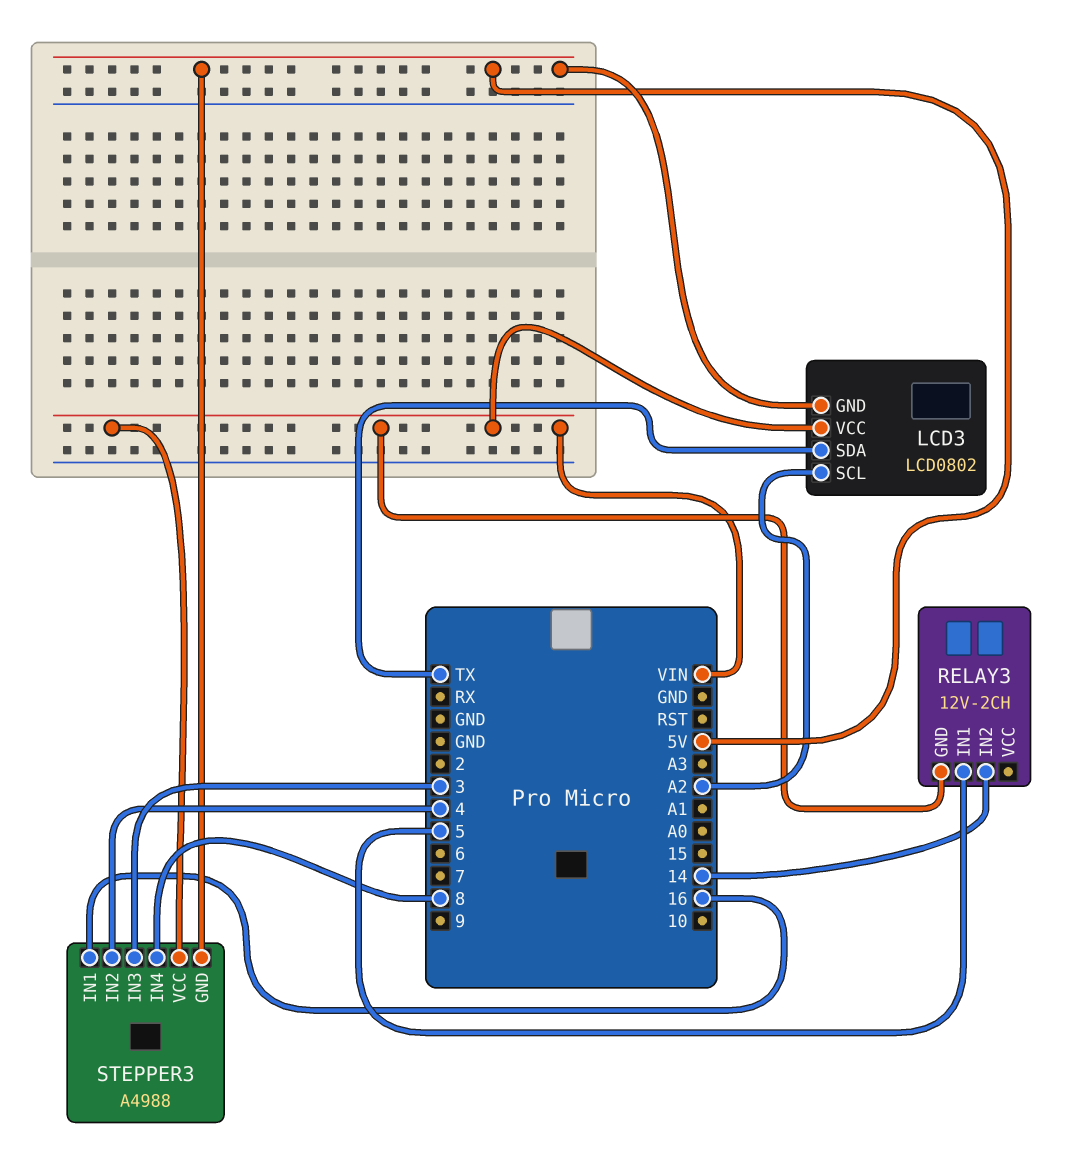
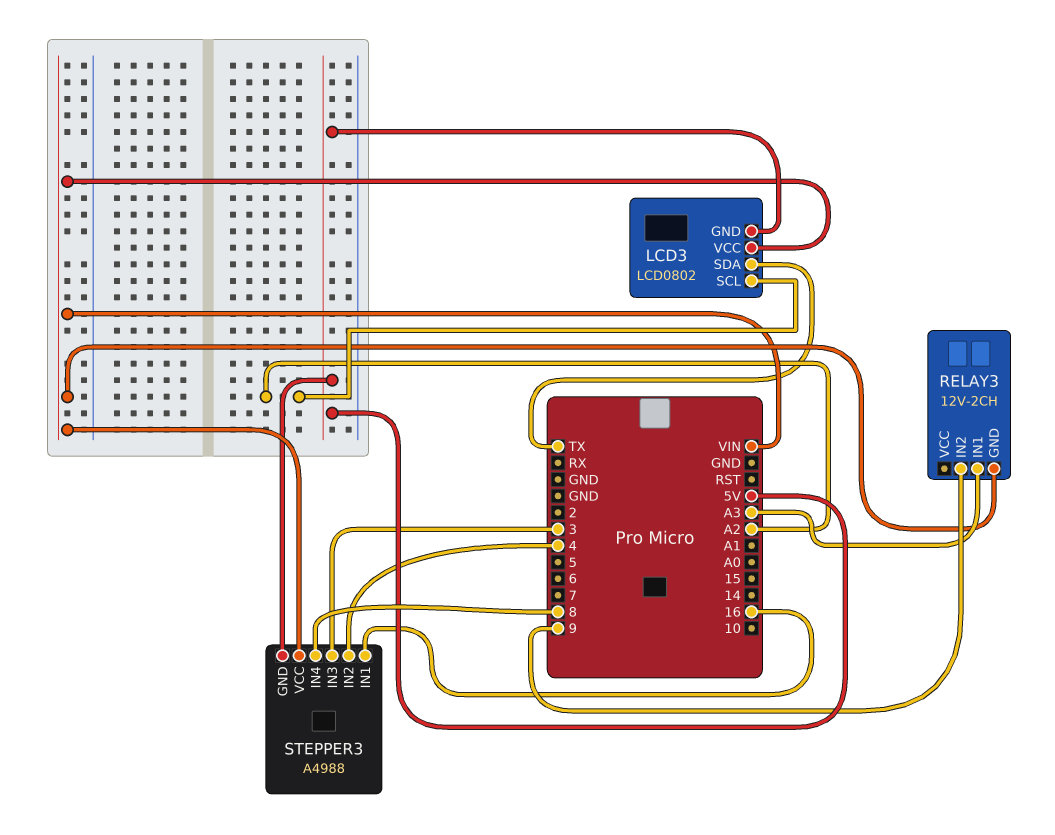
RELAY3 pin IN1: 5 -> A3
RELAY3 pin IN2: 14 -> 9

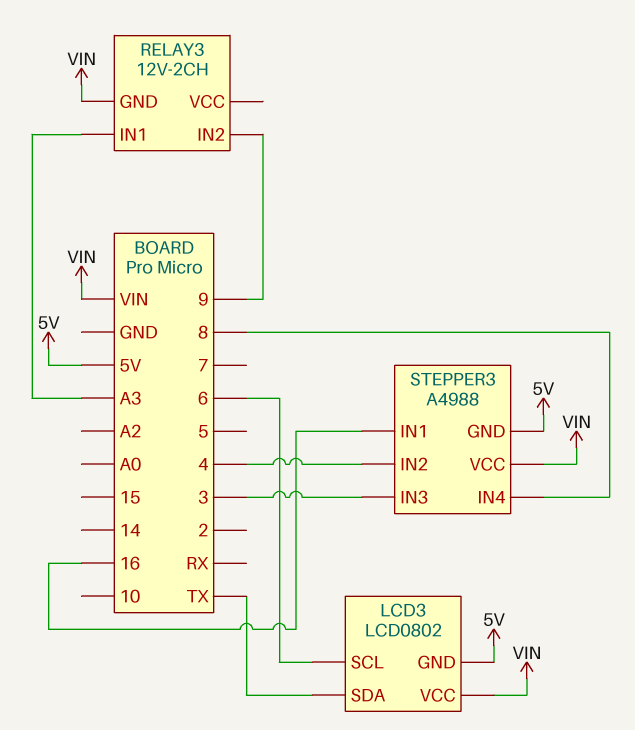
LCD3 pin SCL: A2 -> 6

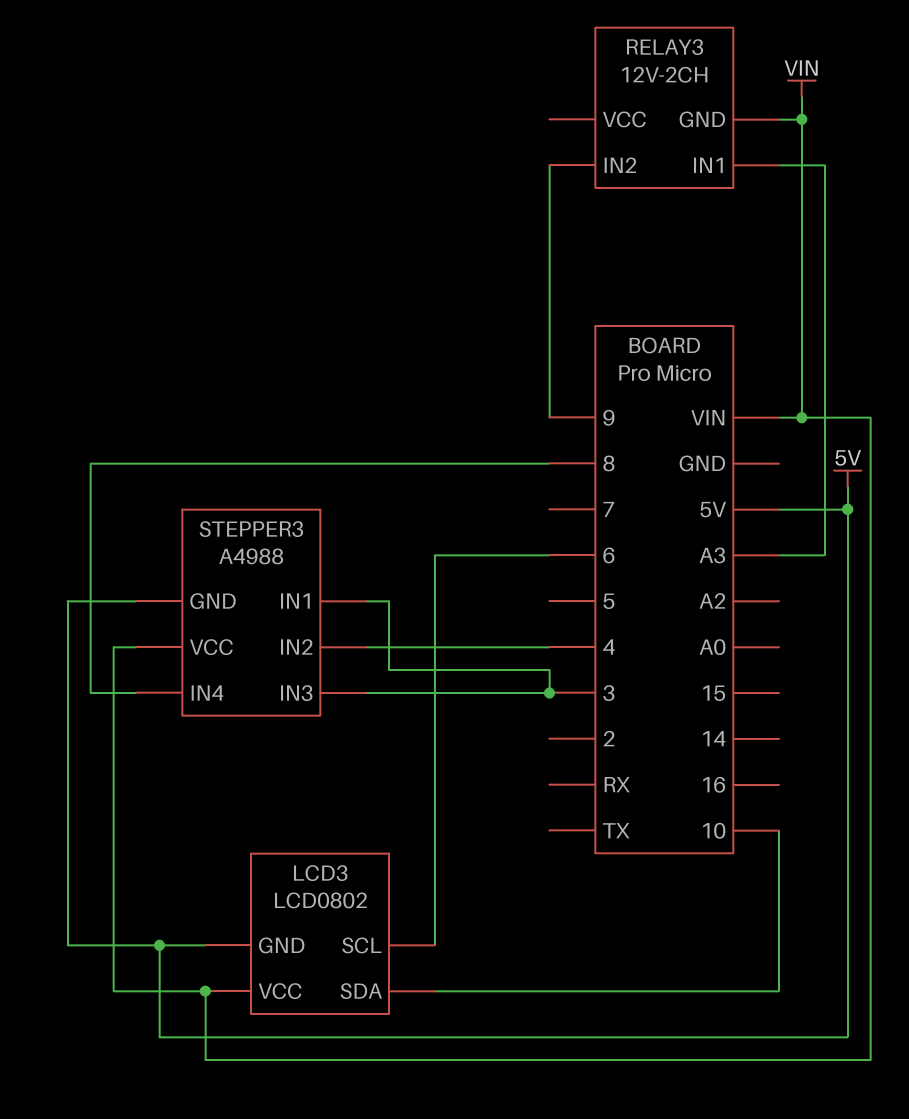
LCD3 pin SDA: TX -> 10
STEPPER3 pin IN1: 16 -> 3

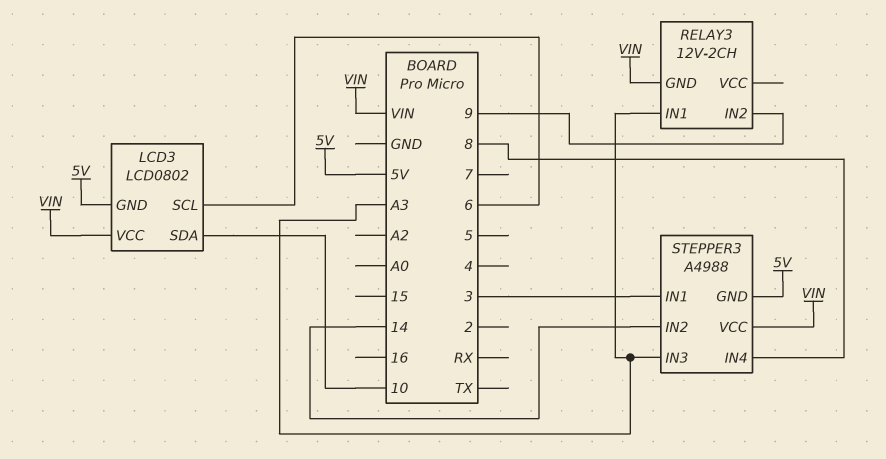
STEPPER3 pin IN2: 4 -> 14
STEPPER3 pin IN3: 3 -> A3

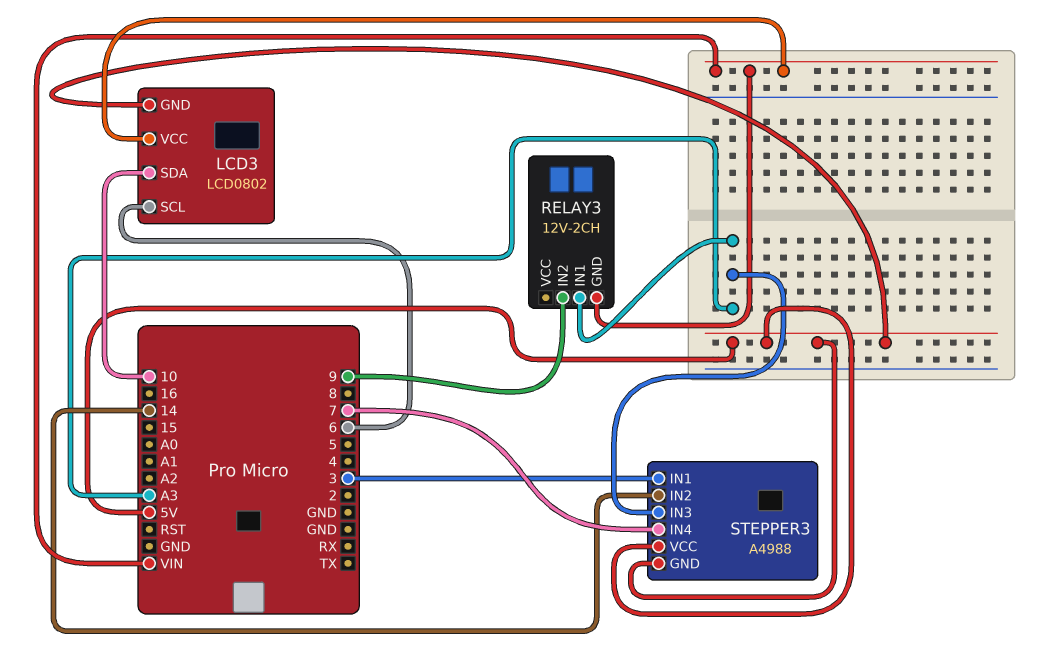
STEPPER3 pin IN4: 8 -> 7
STEPPER3 pin VCC: VIN -> 5V

